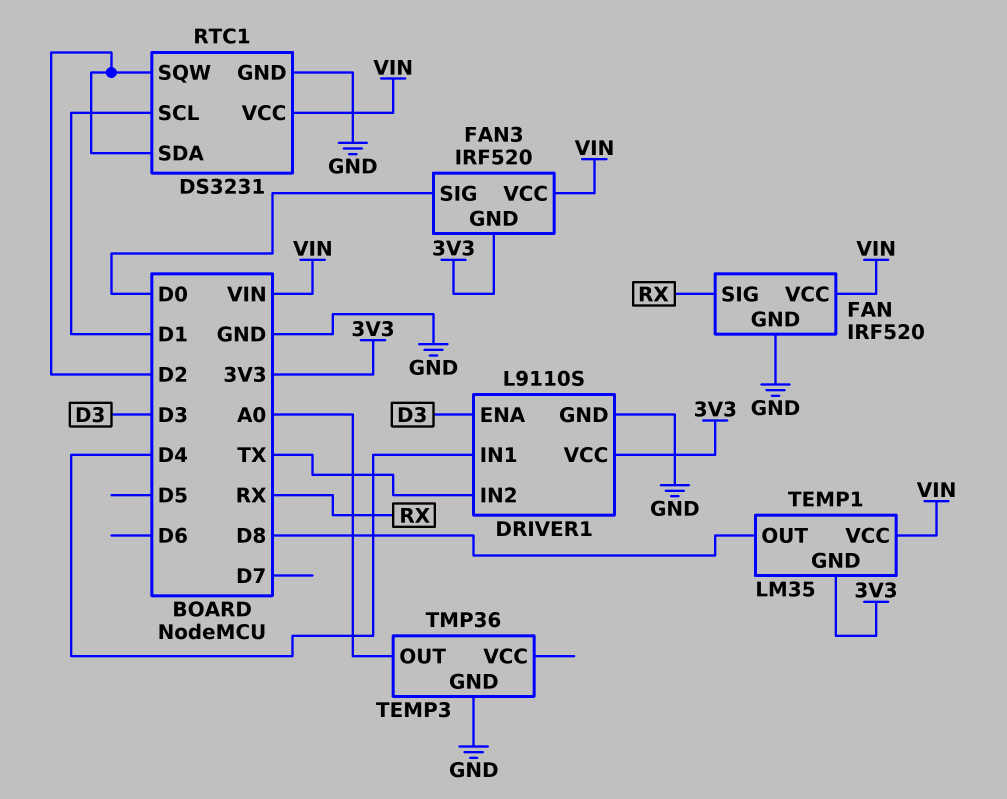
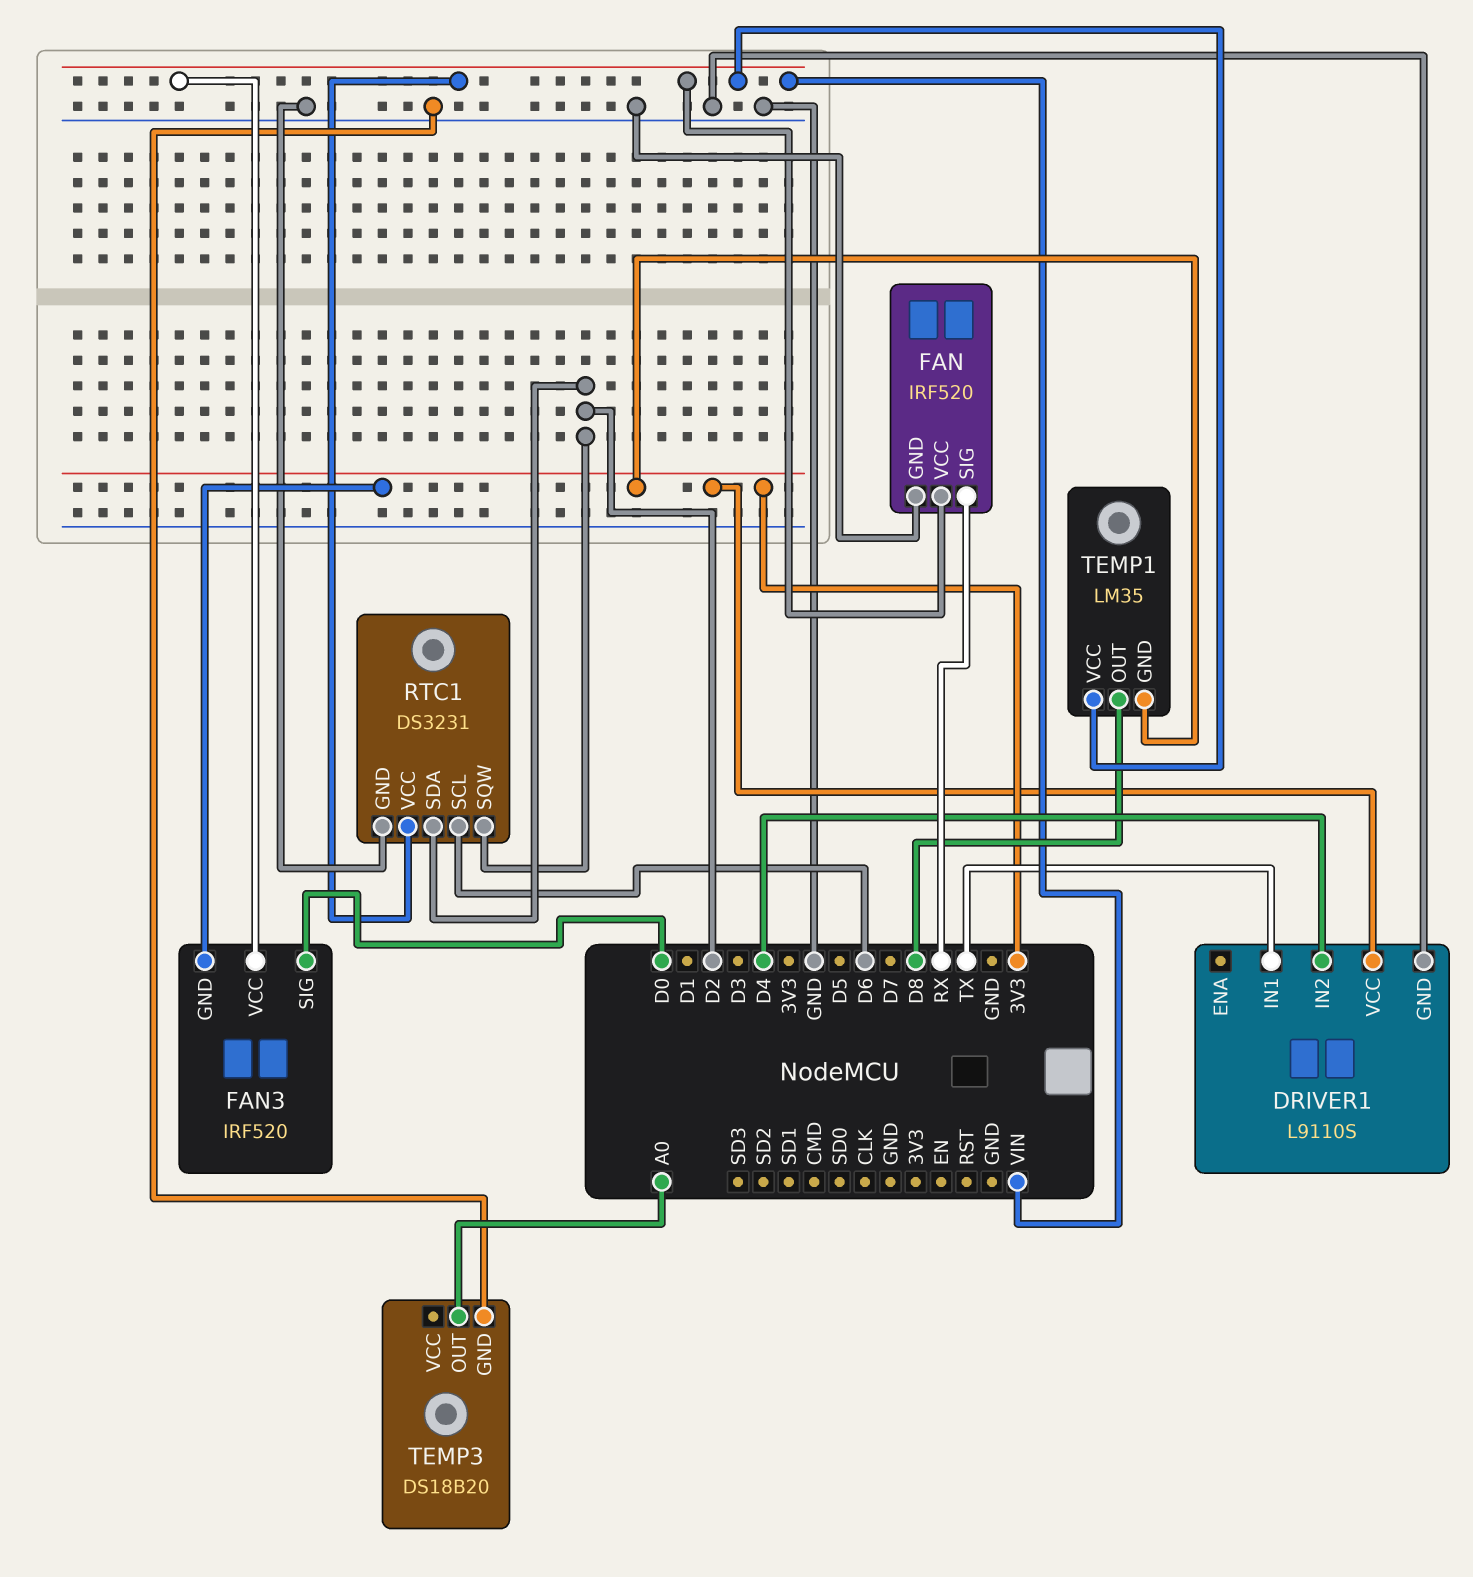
DRIVER1 pin ENA: D3 -> none
DRIVER1 pin IN1: D4 -> TX
DRIVER1 pin IN2: TX -> D4
RTC1 pin SCL: D1 -> D6
TEMP3: TMP36 -> DS18B20

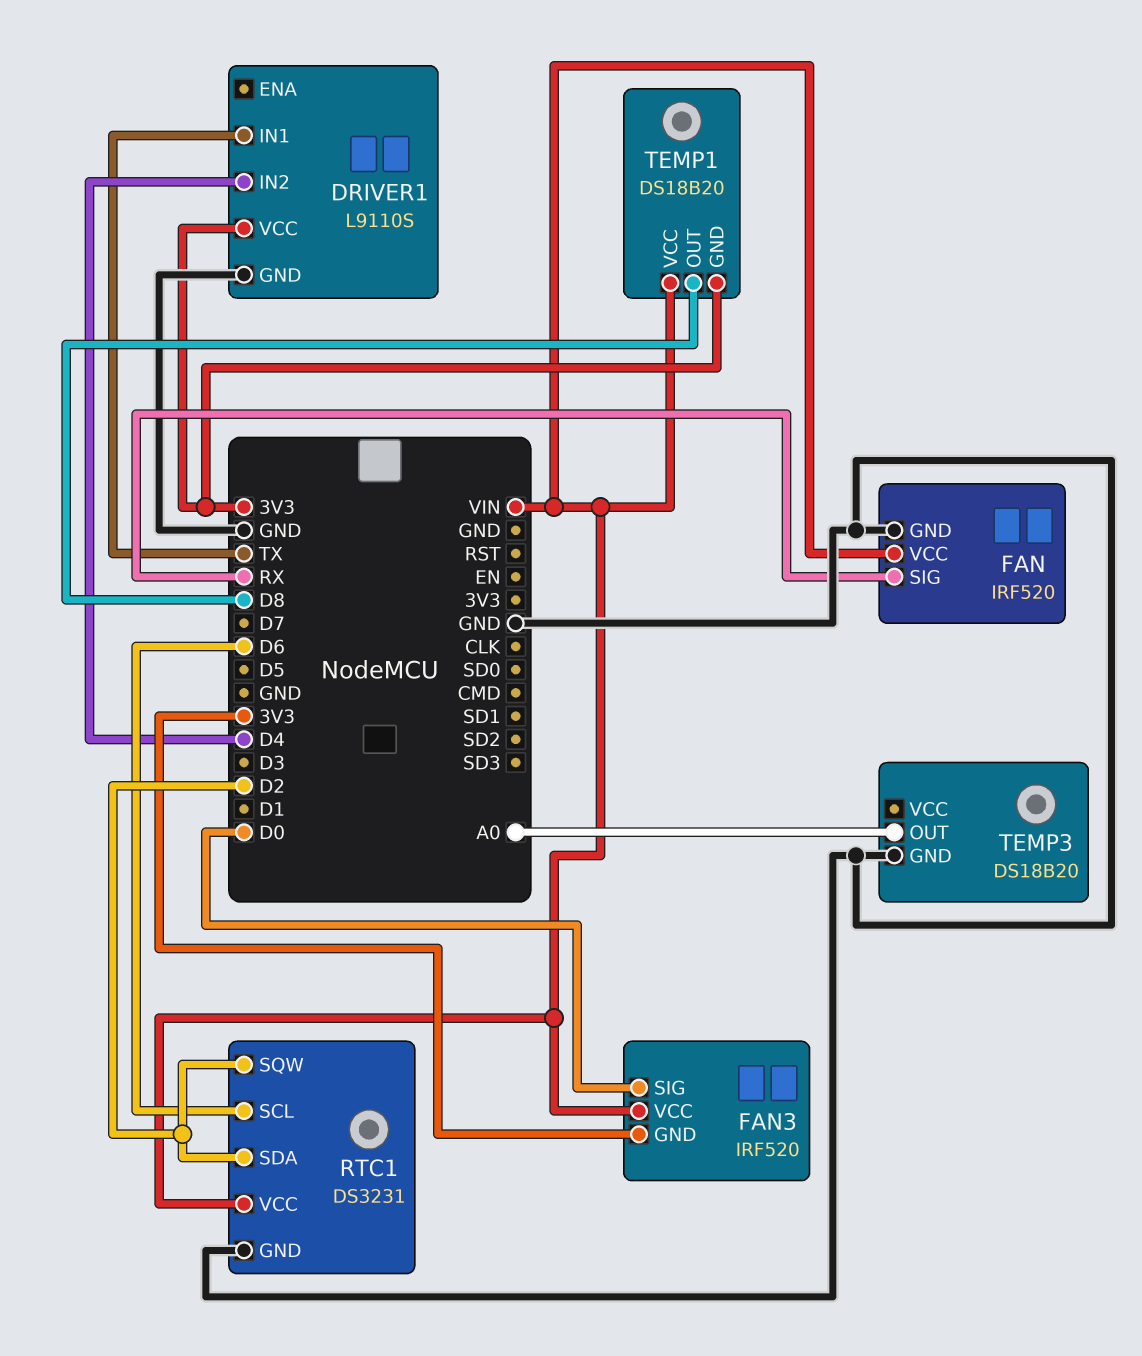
TEMP1: LM35 -> DS18B20

